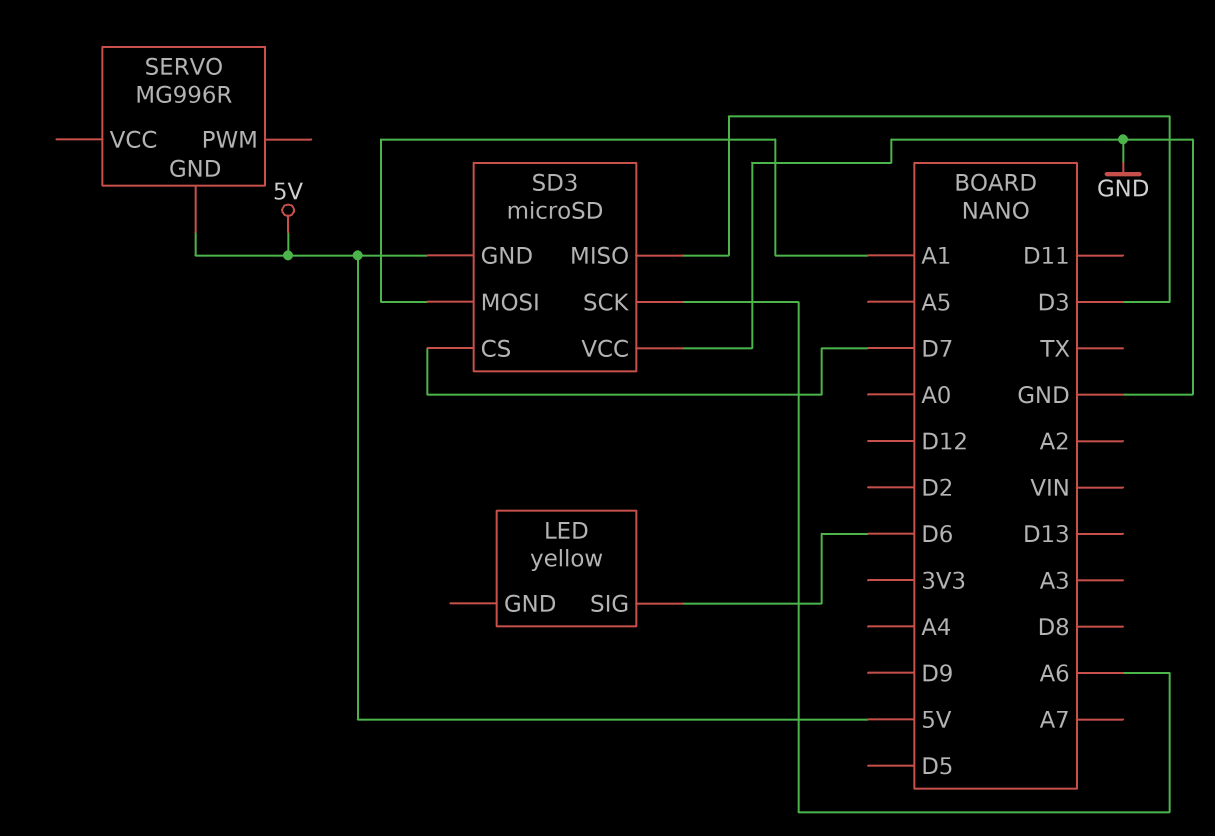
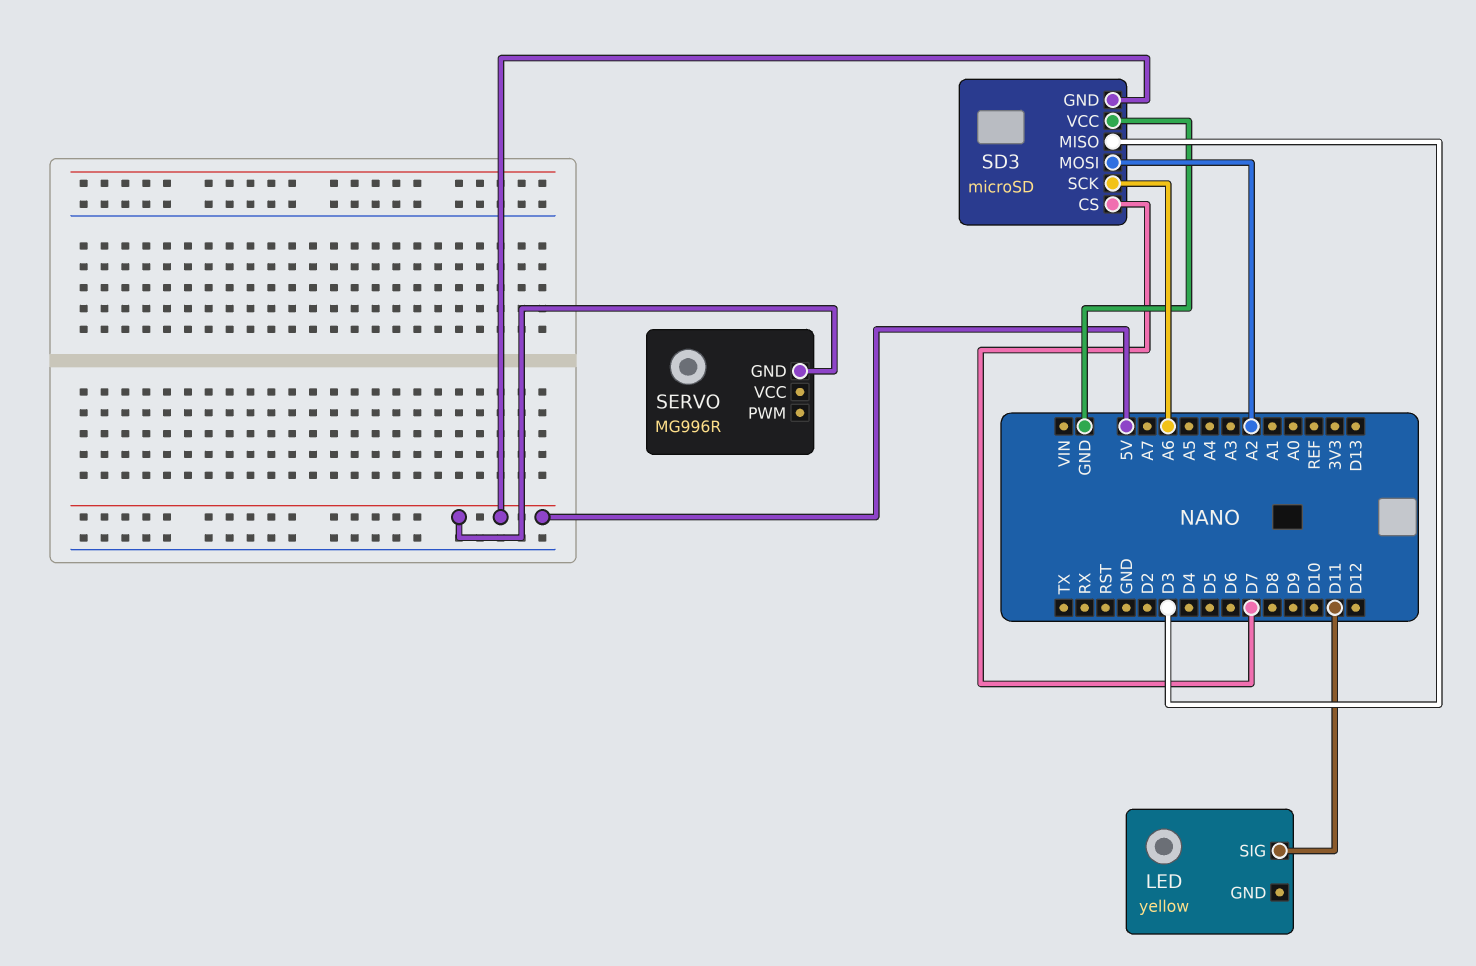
LED pin SIG: D6 -> D11
SD3 pin MOSI: A1 -> A2

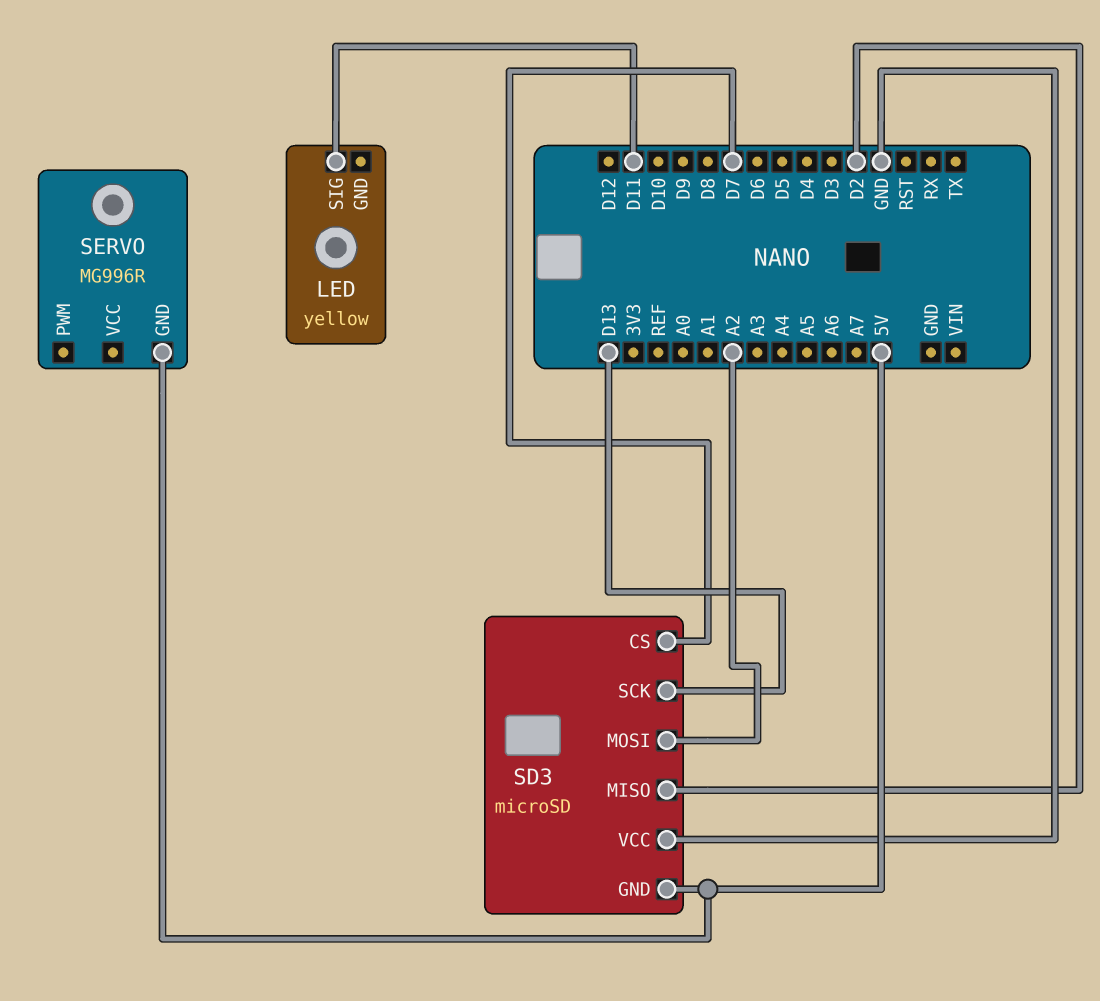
SD3 pin MISO: D3 -> D2
SD3 pin SCK: A6 -> D13

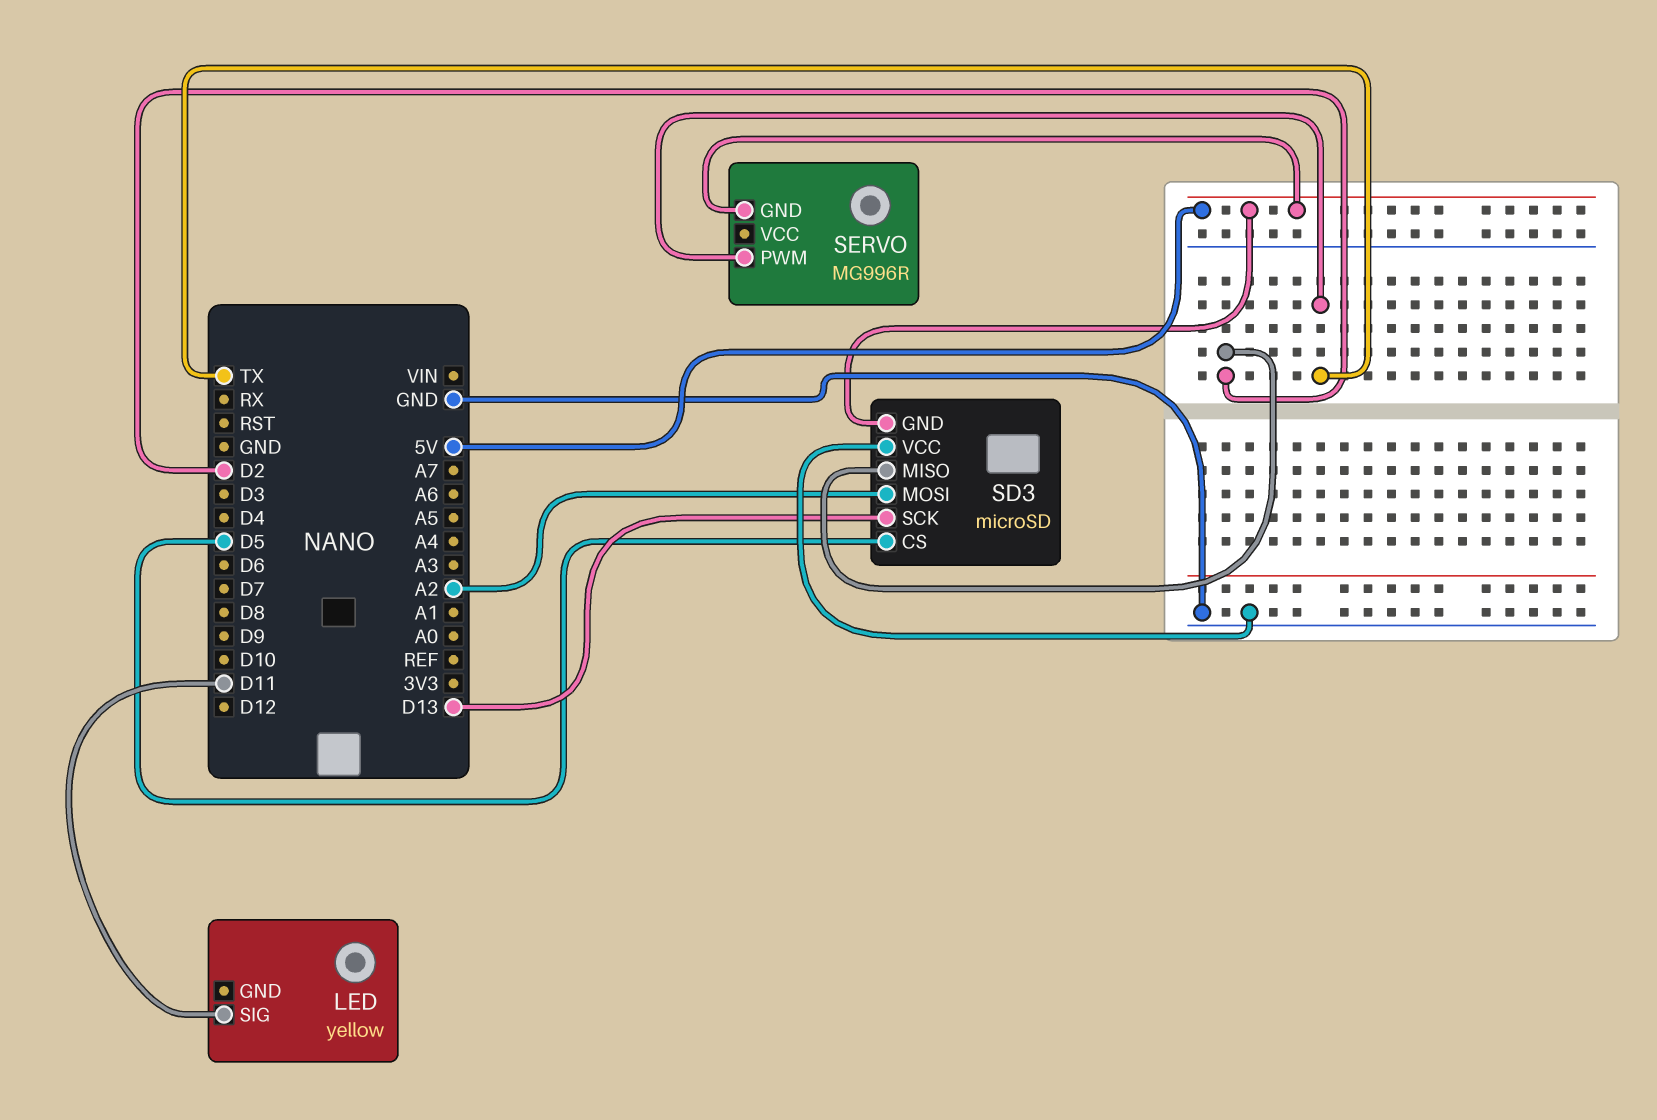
SD3 pin CS: D7 -> D5
SERVO pin PWM: none -> TX

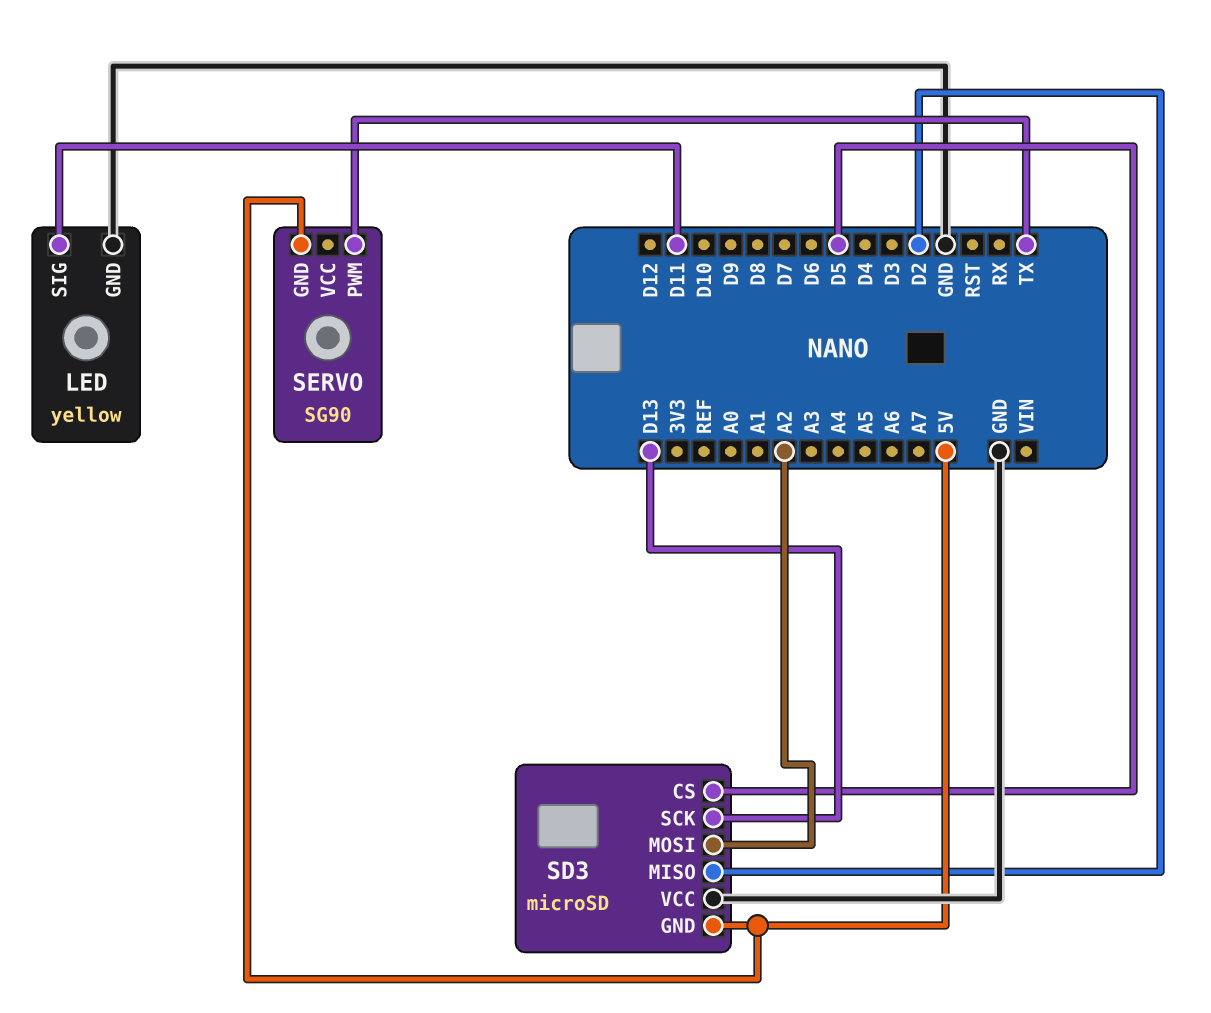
LED pin GND: none -> GND
SERVO: MG996R -> SG90

